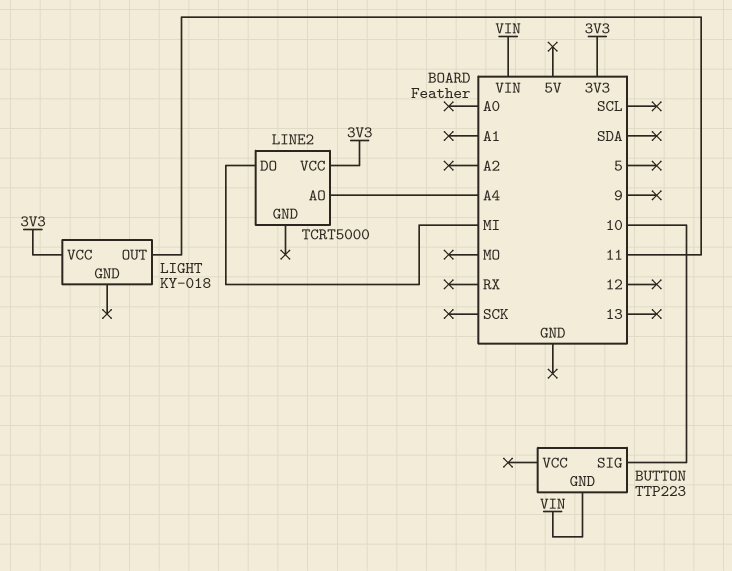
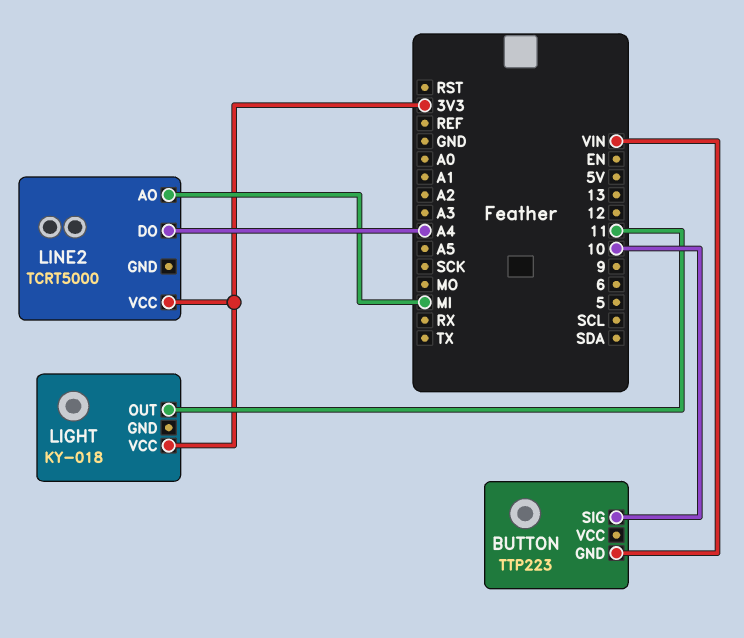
LINE2 pin AO: A4 -> MI
LINE2 pin DO: MI -> A4

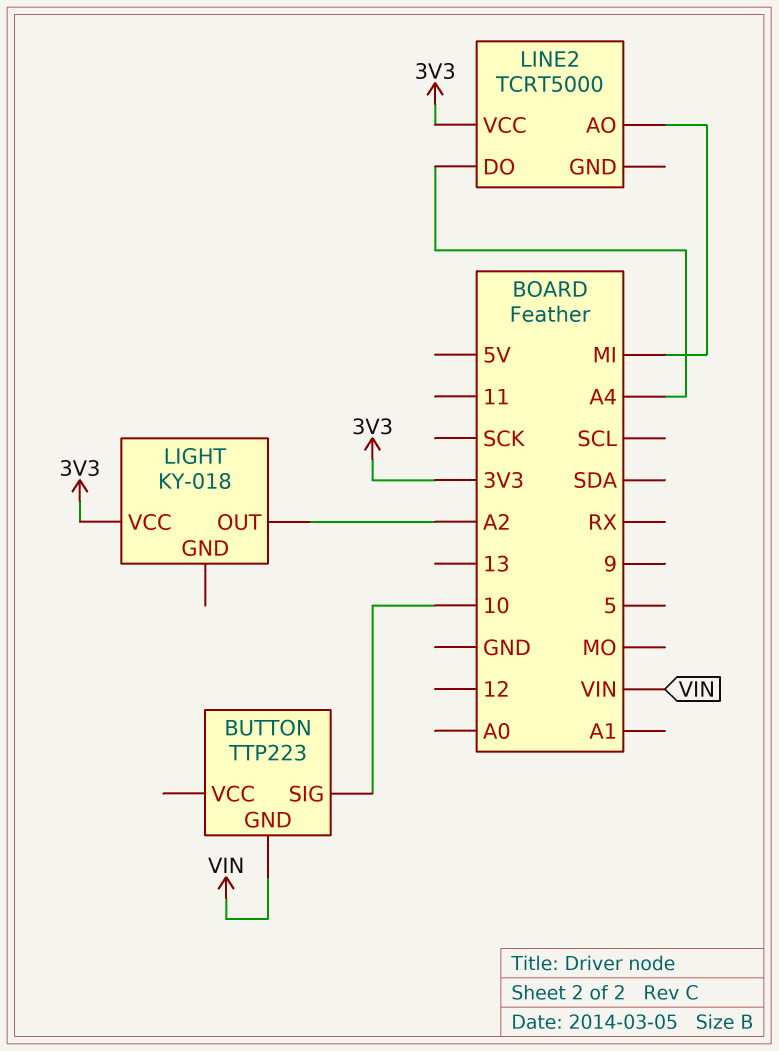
LIGHT pin OUT: 11 -> A2

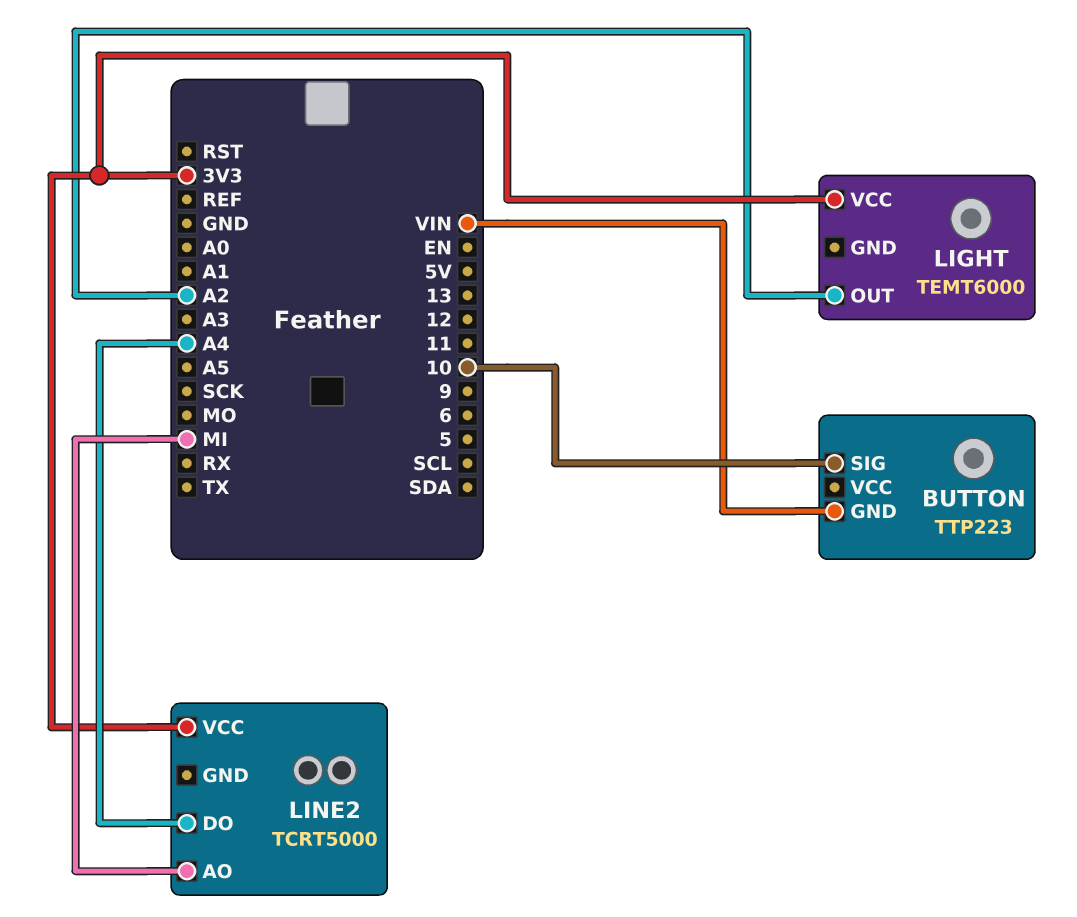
LIGHT: KY-018 -> TEMT6000

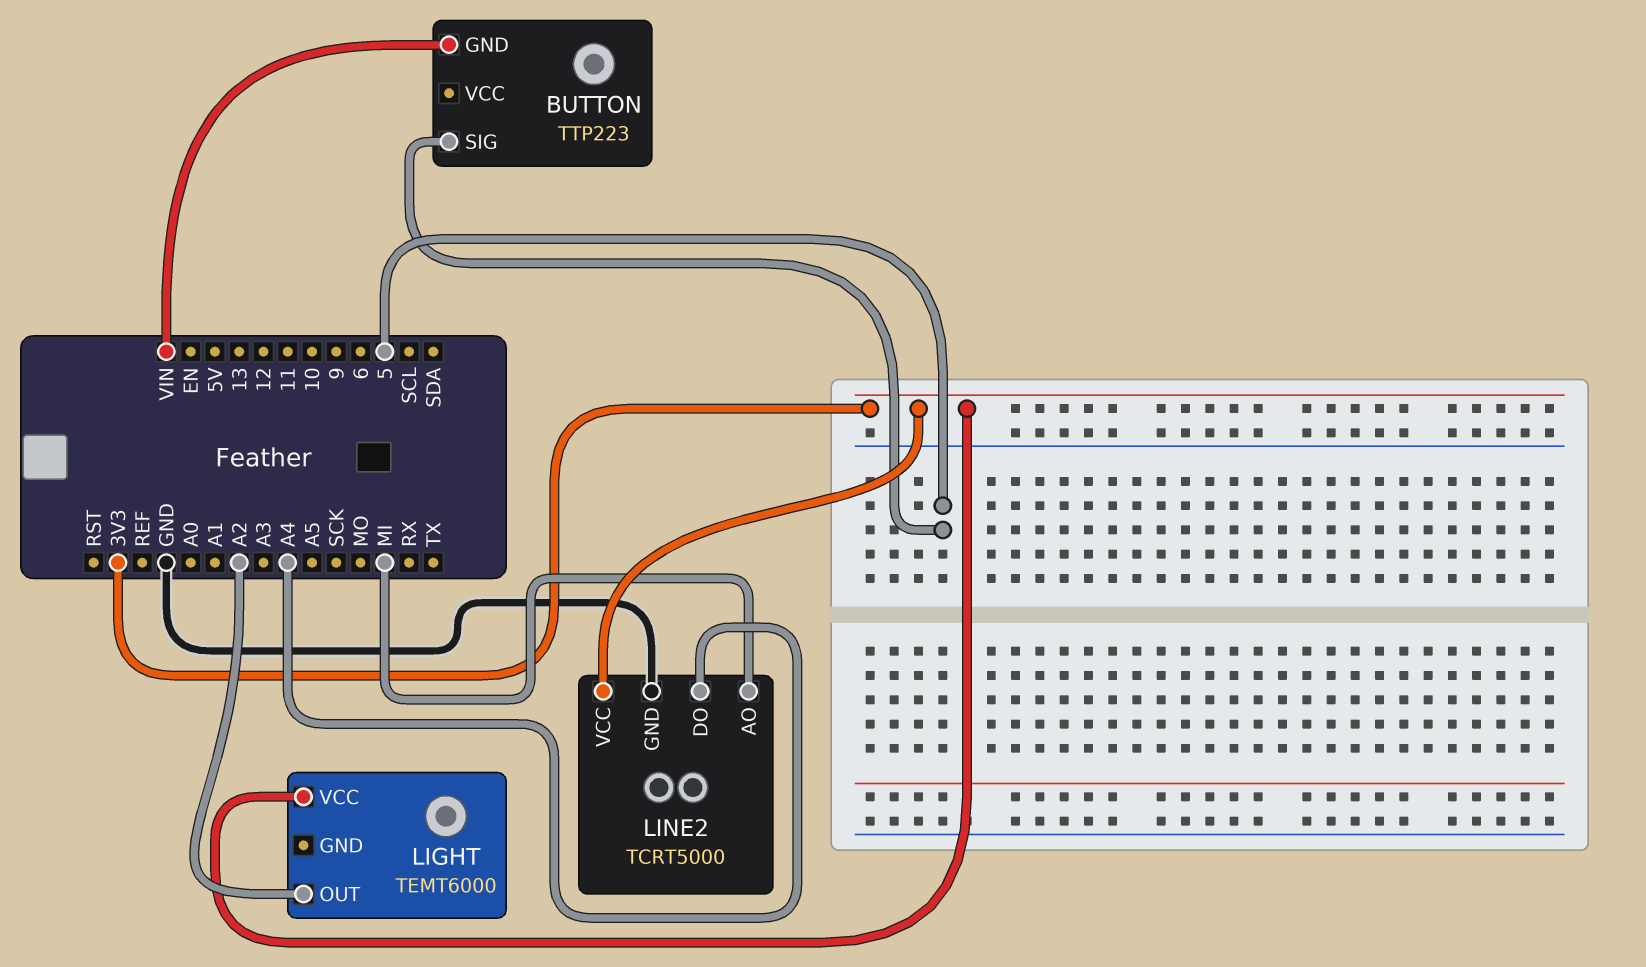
BUTTON pin SIG: 10 -> 5
LINE2 pin GND: none -> GND

